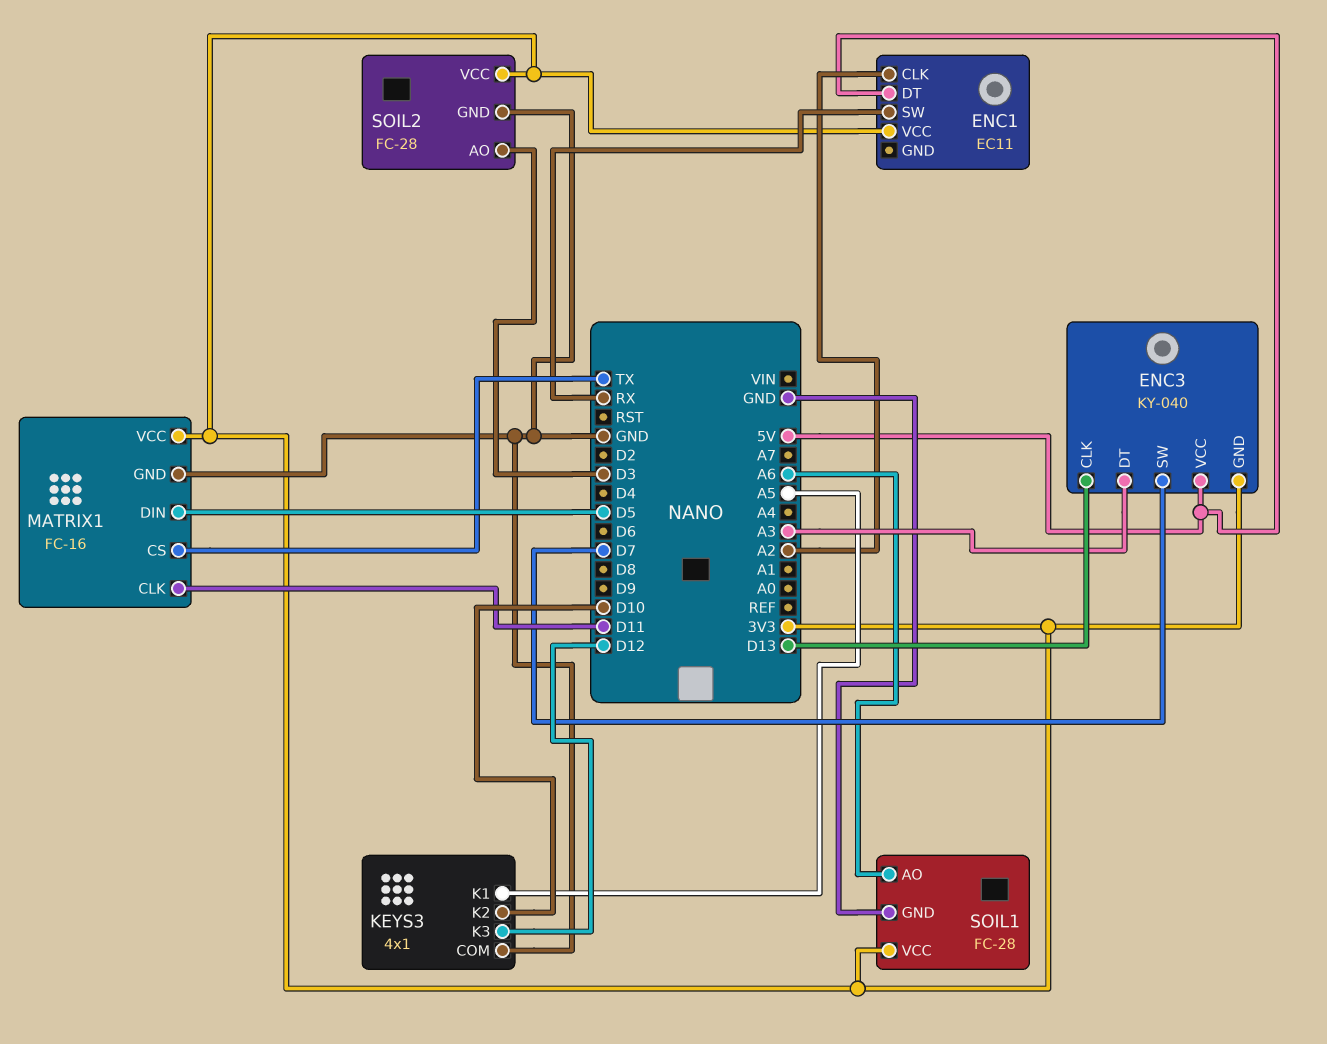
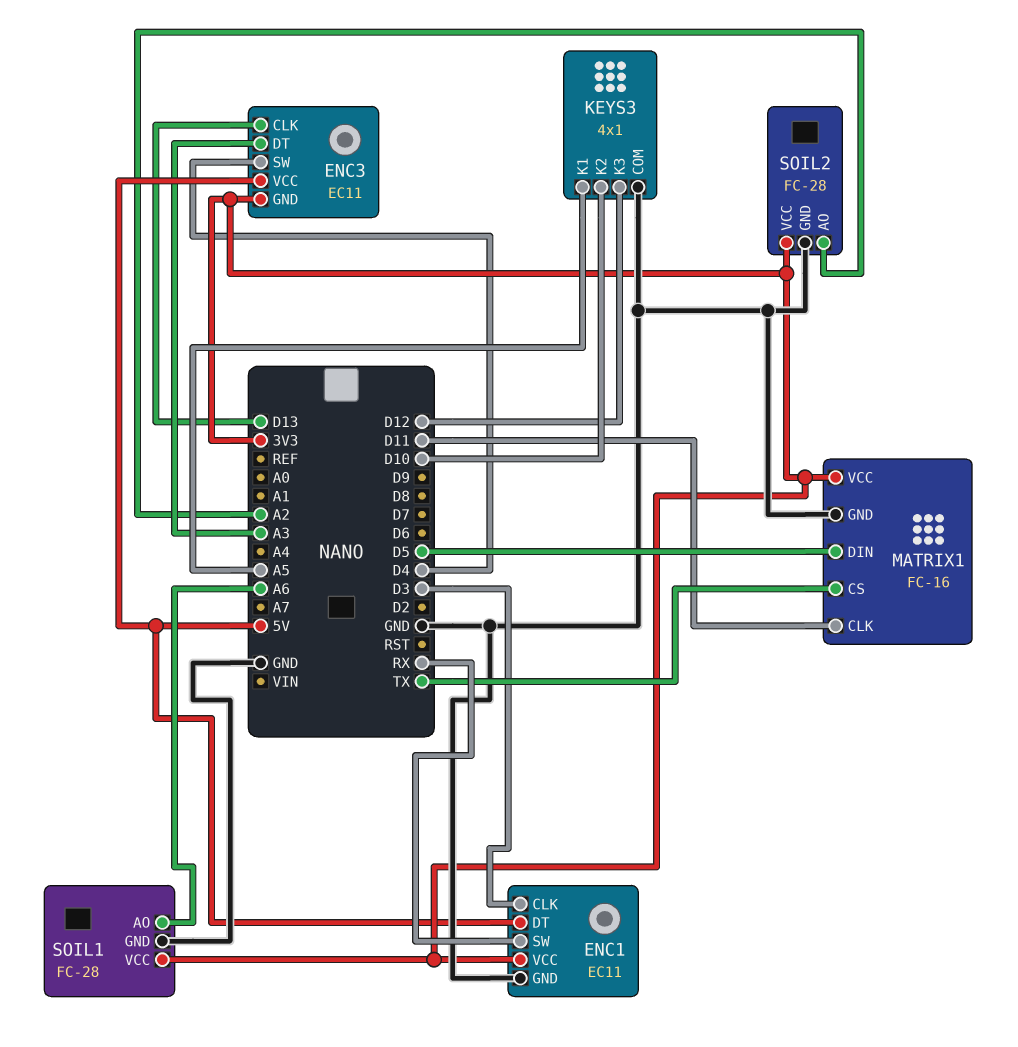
ENC1 pin CLK: A2 -> D3
ENC1 pin GND: none -> GND
ENC3: KY-040 -> EC11
ENC3 pin SW: D7 -> D4
SOIL2 pin AO: D3 -> A2

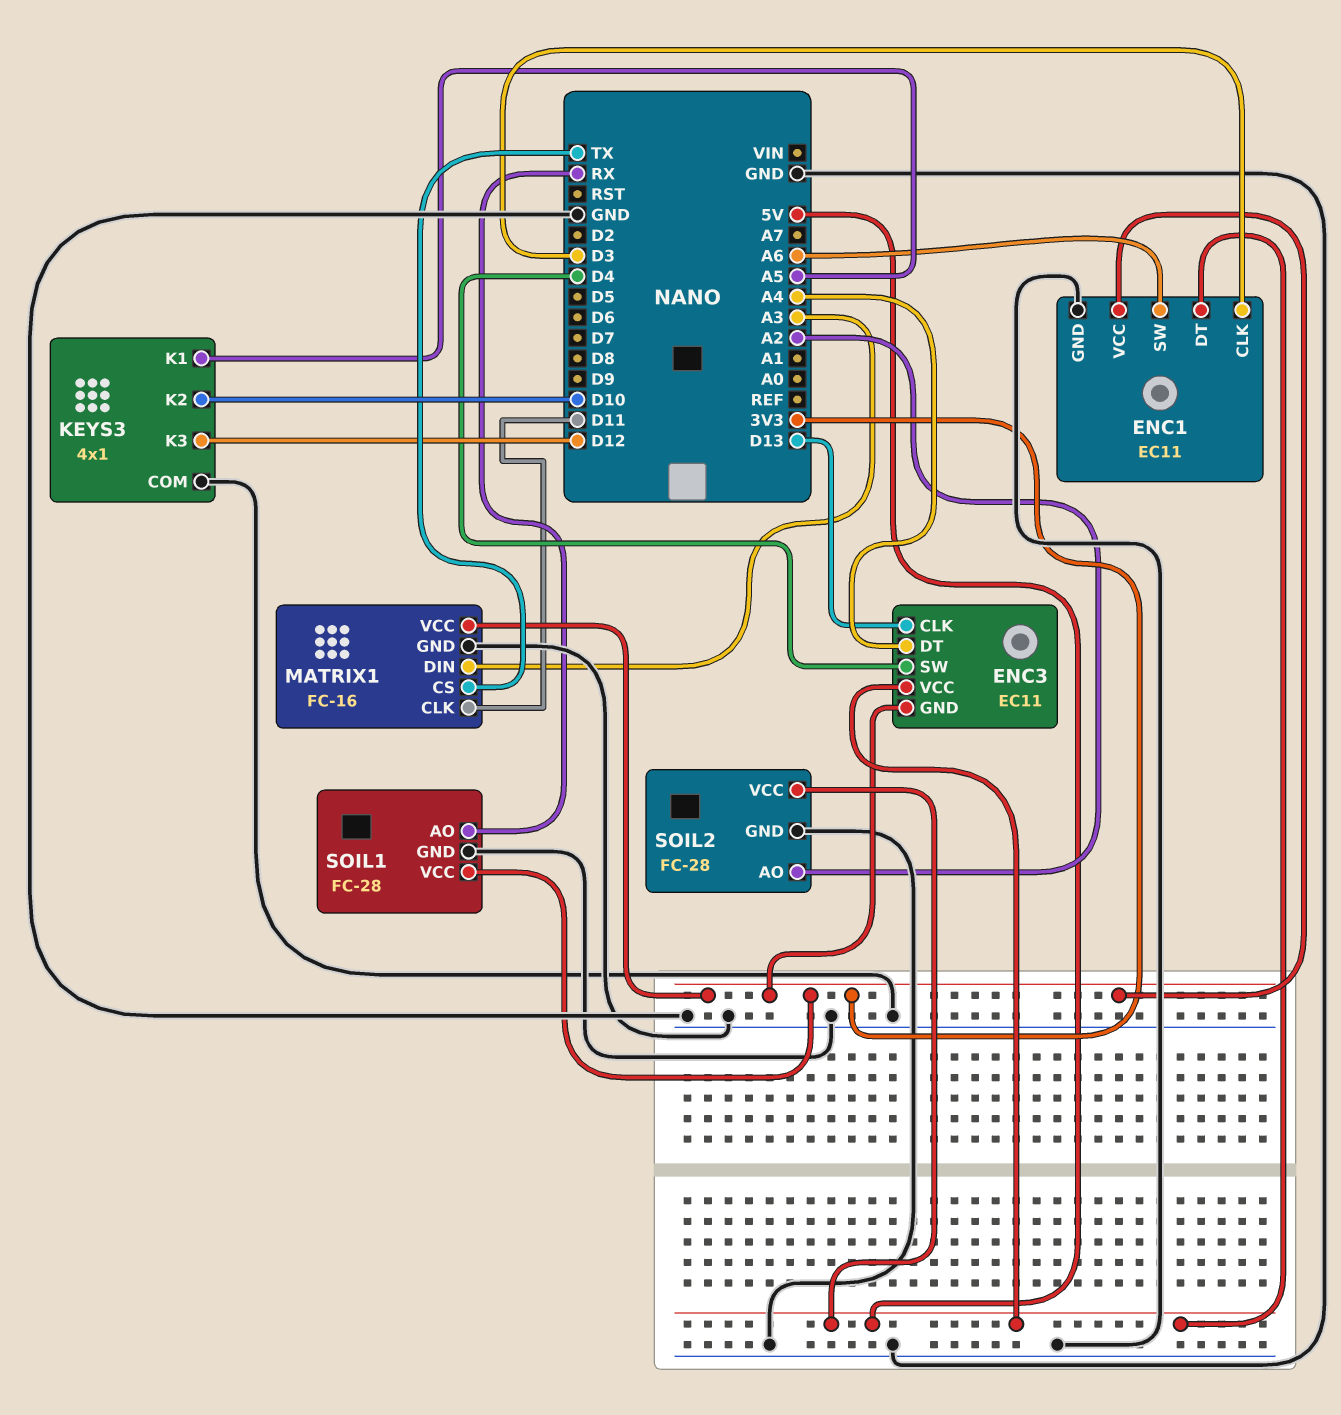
ENC1 pin SW: RX -> A6
ENC3 pin DT: A3 -> A4
MATRIX1 pin DIN: D5 -> A3
SOIL1 pin AO: A6 -> RX
SOIL2 pin VCC: 3V3 -> 5V

